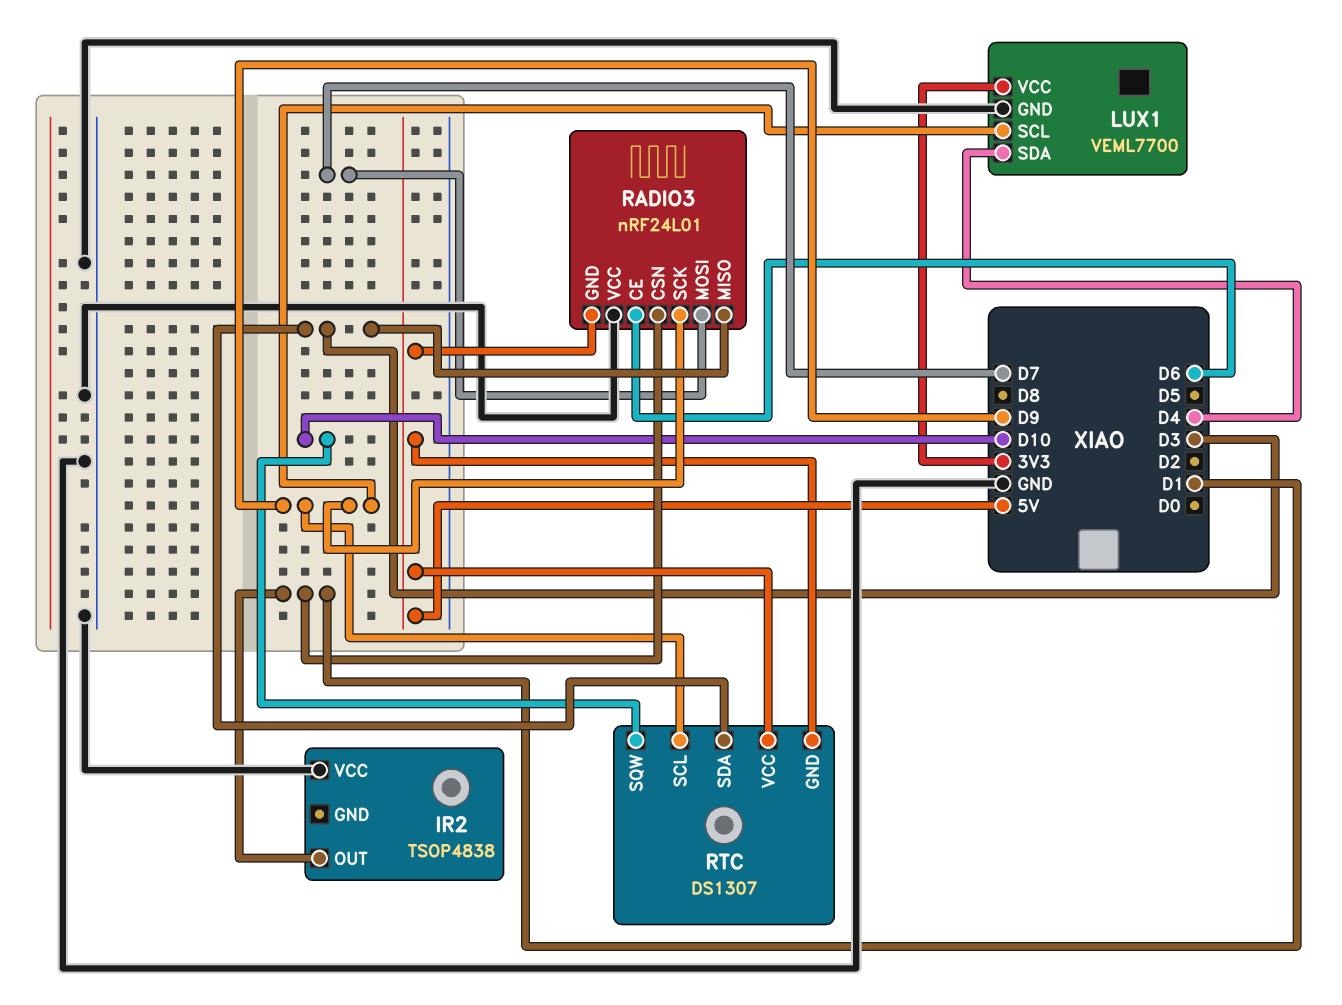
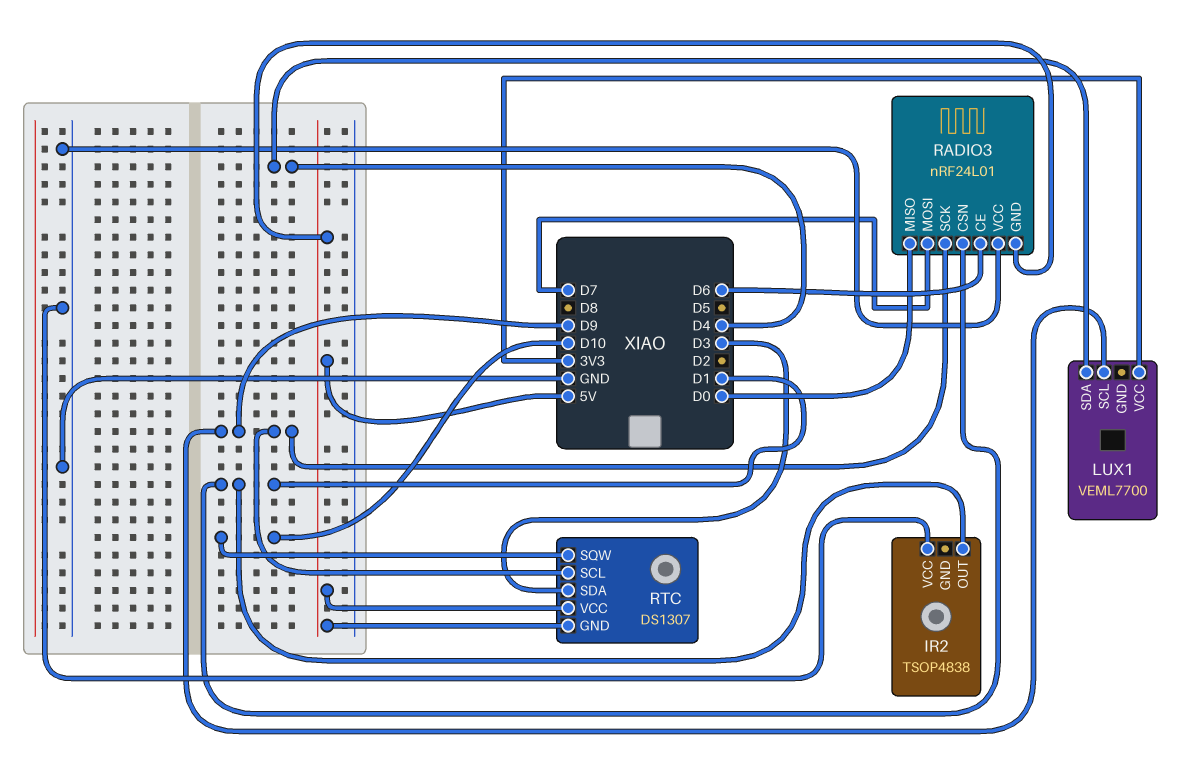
LUX1 pin GND: GND -> none
RADIO3 pin MISO: D3 -> D0

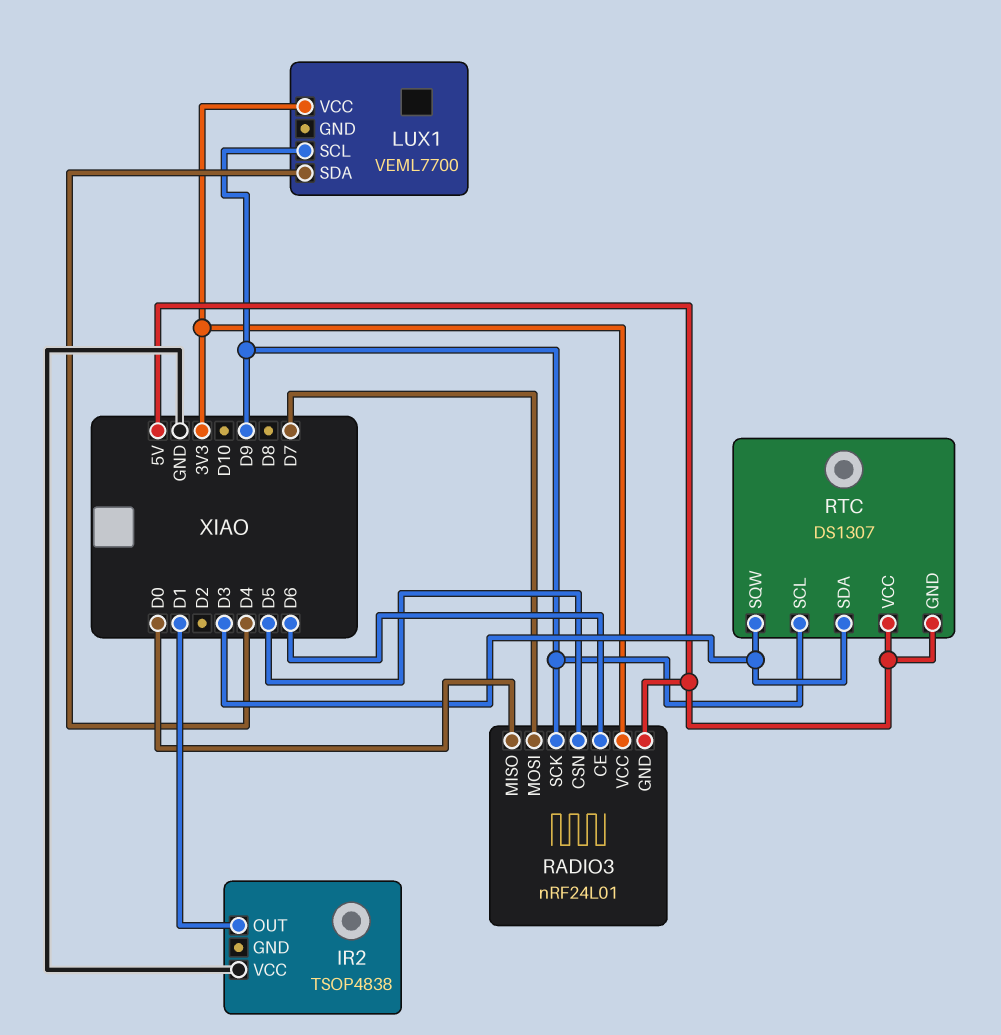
RADIO3 pin CSN: D1 -> D5
RADIO3 pin VCC: GND -> 3V3
RTC pin SQW: D10 -> D3

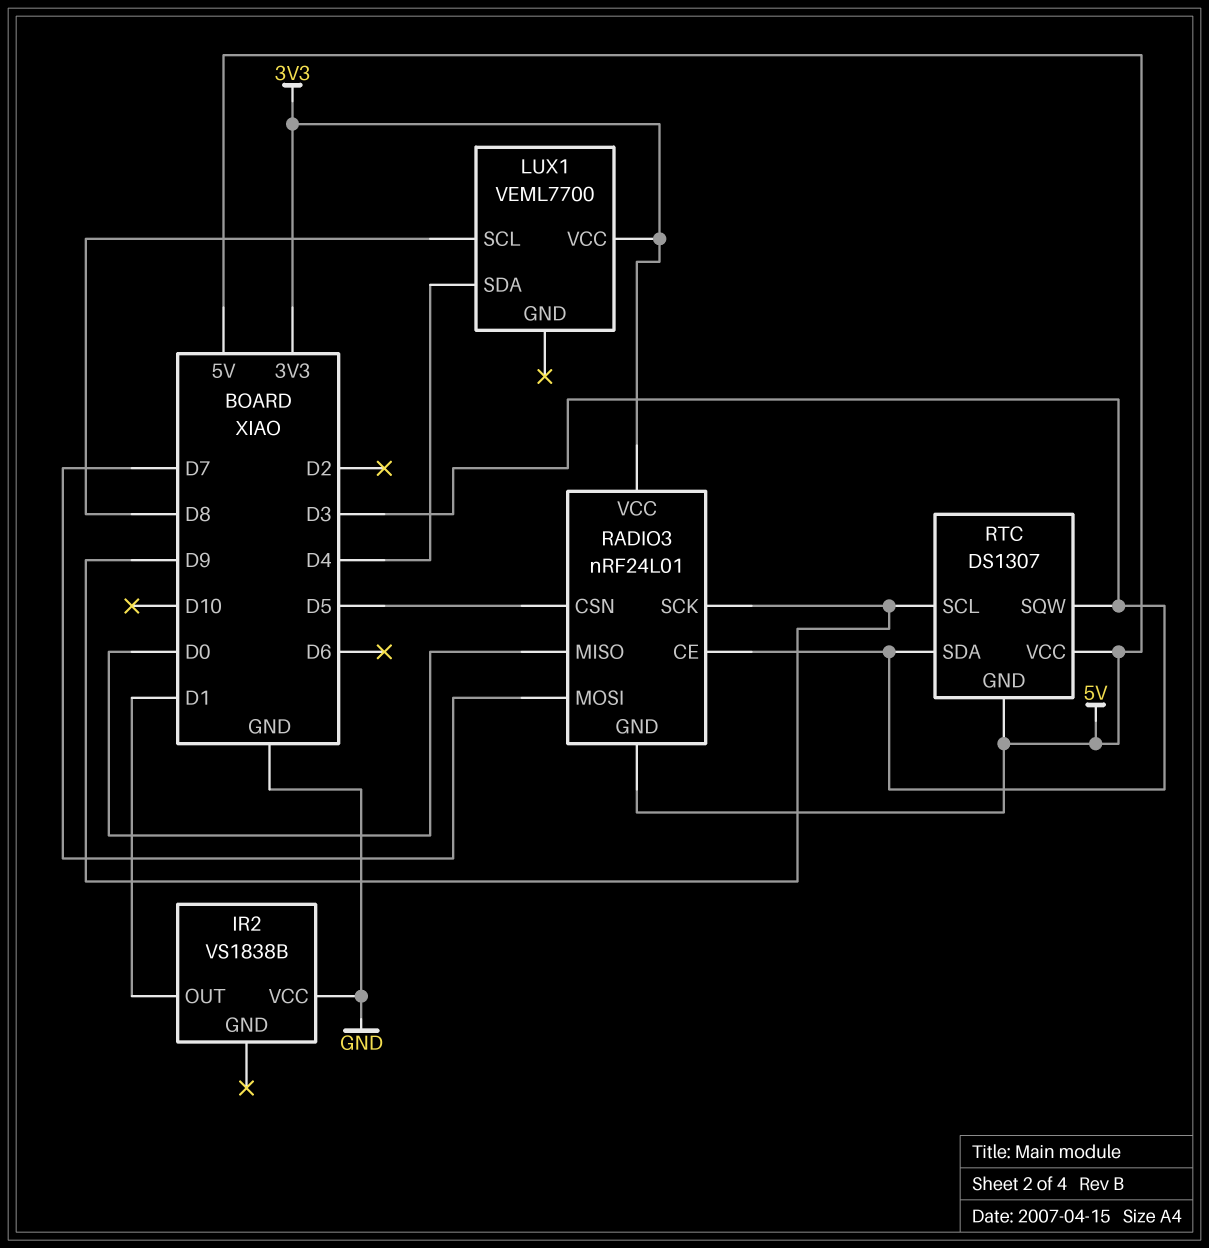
IR2: TSOP4838 -> VS1838B
LUX1 pin SCL: D9 -> D8
RADIO3 pin CE: D6 -> D3

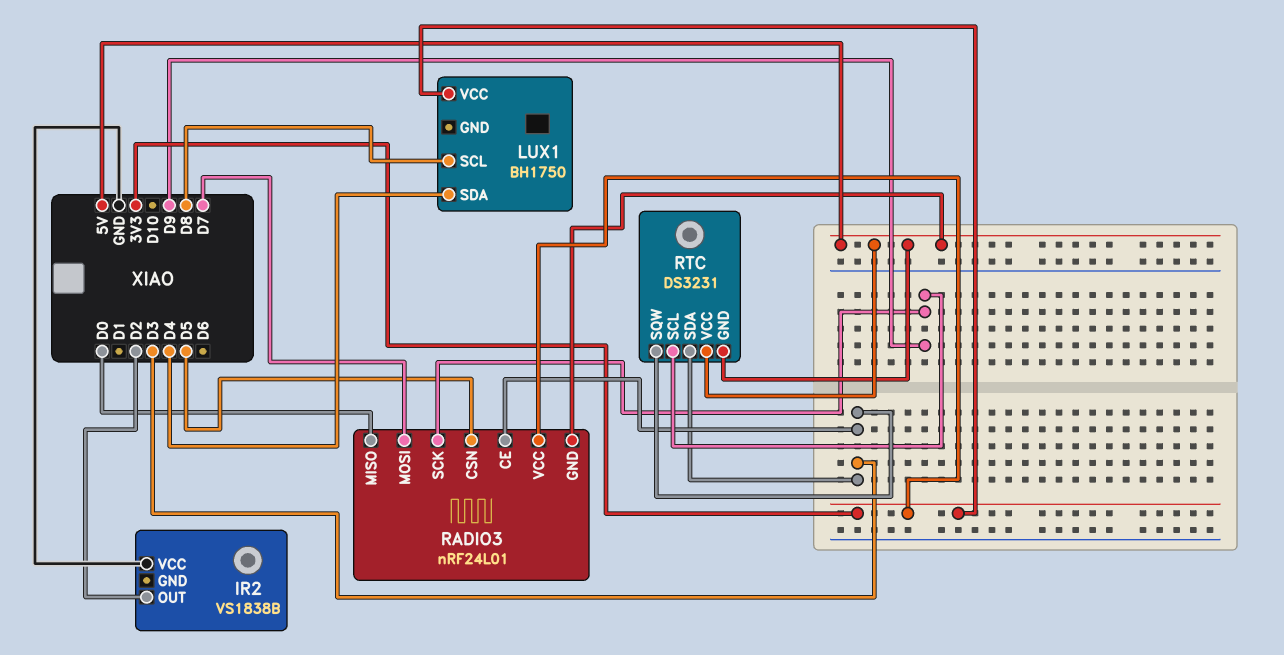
IR2 pin OUT: D1 -> D2
LUX1: VEML7700 -> BH1750
RTC: DS1307 -> DS3231

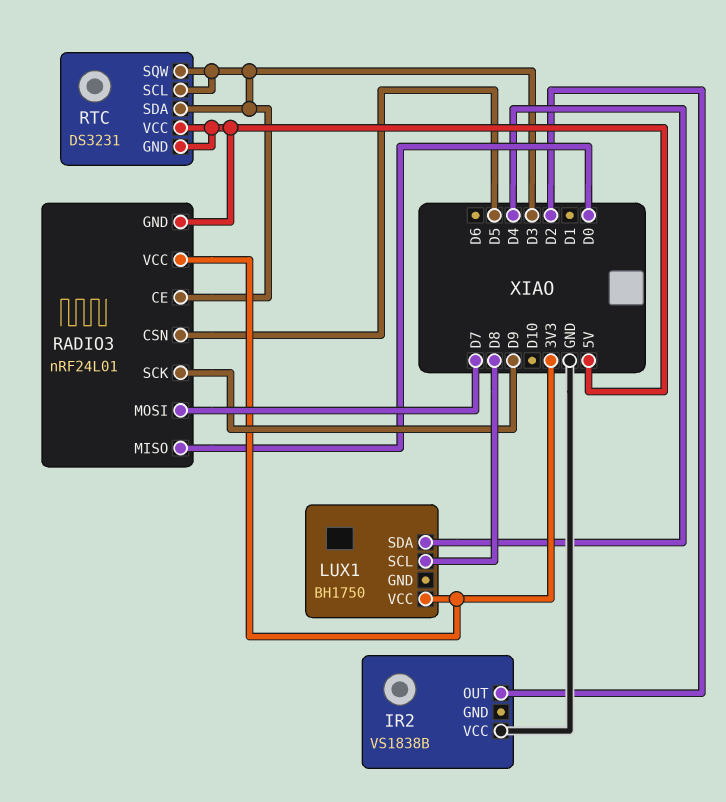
RTC pin SCL: D9 -> D3

